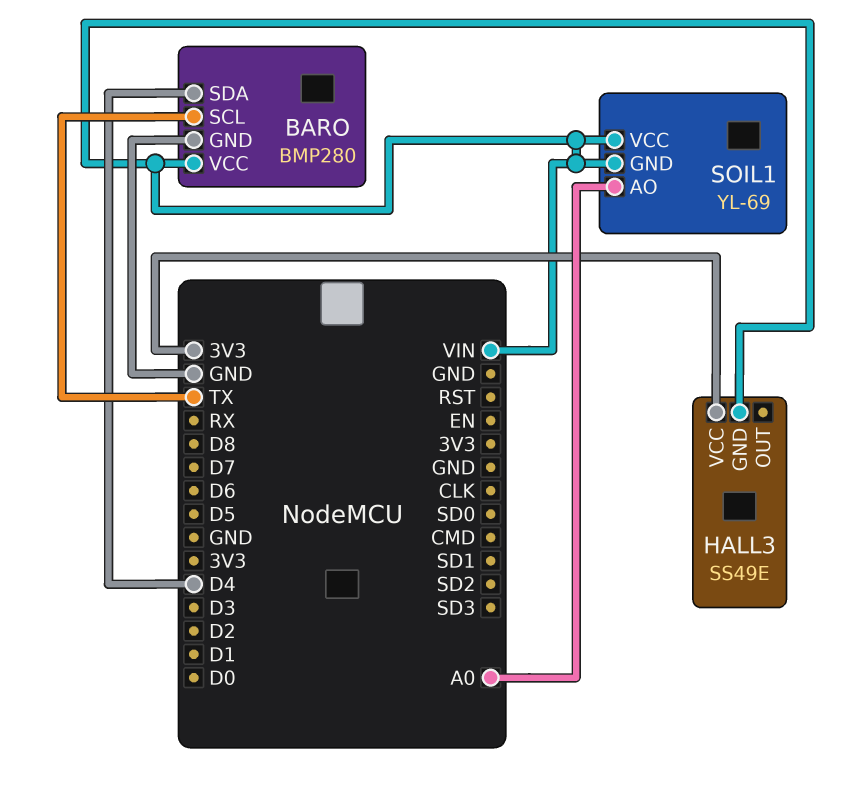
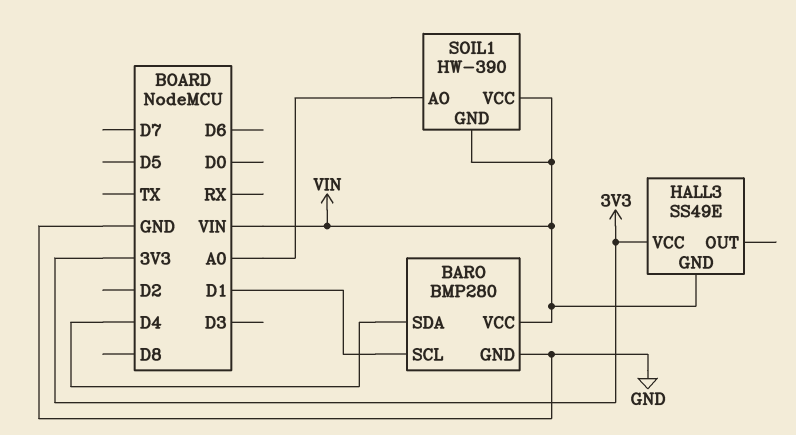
BARO pin SCL: TX -> D1
SOIL1: YL-69 -> HW-390

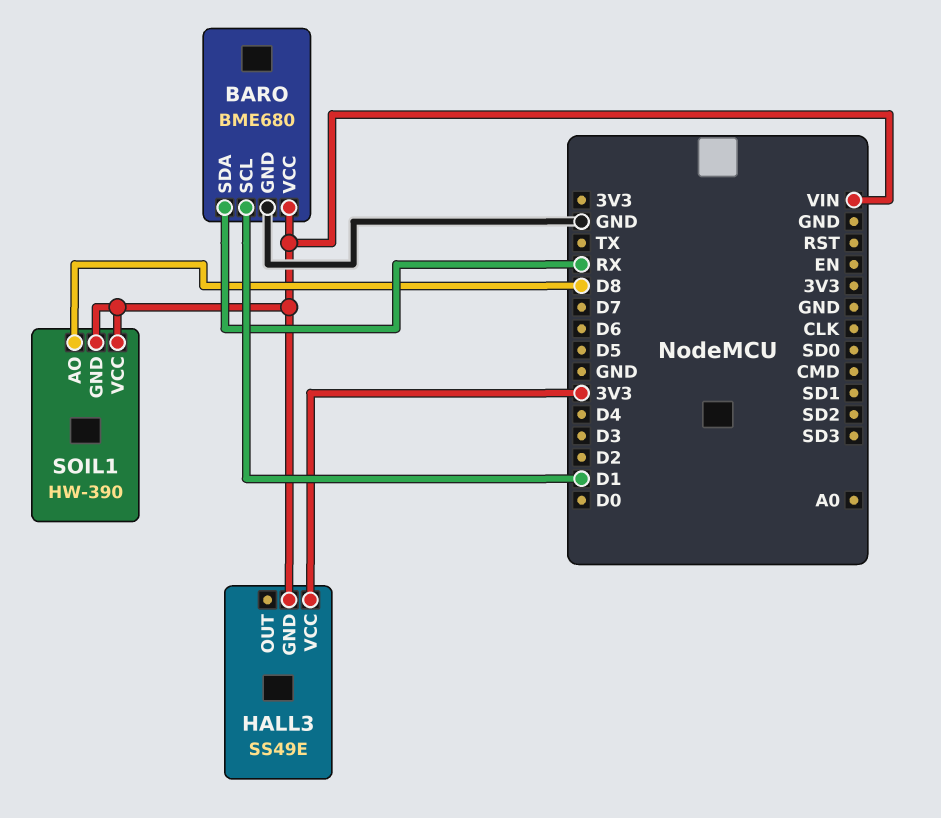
BARO: BMP280 -> BME680
BARO pin SDA: D4 -> RX
SOIL1 pin AO: A0 -> D8

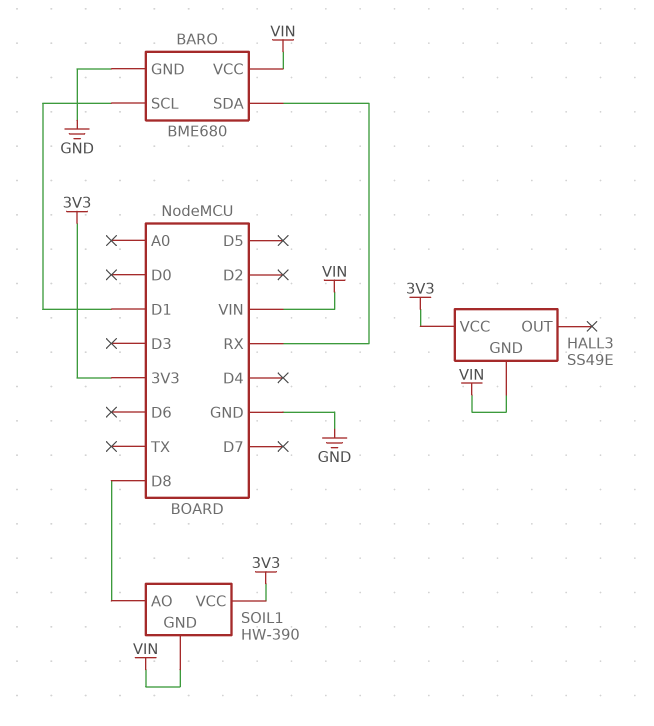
SOIL1 pin VCC: VIN -> 3V3

